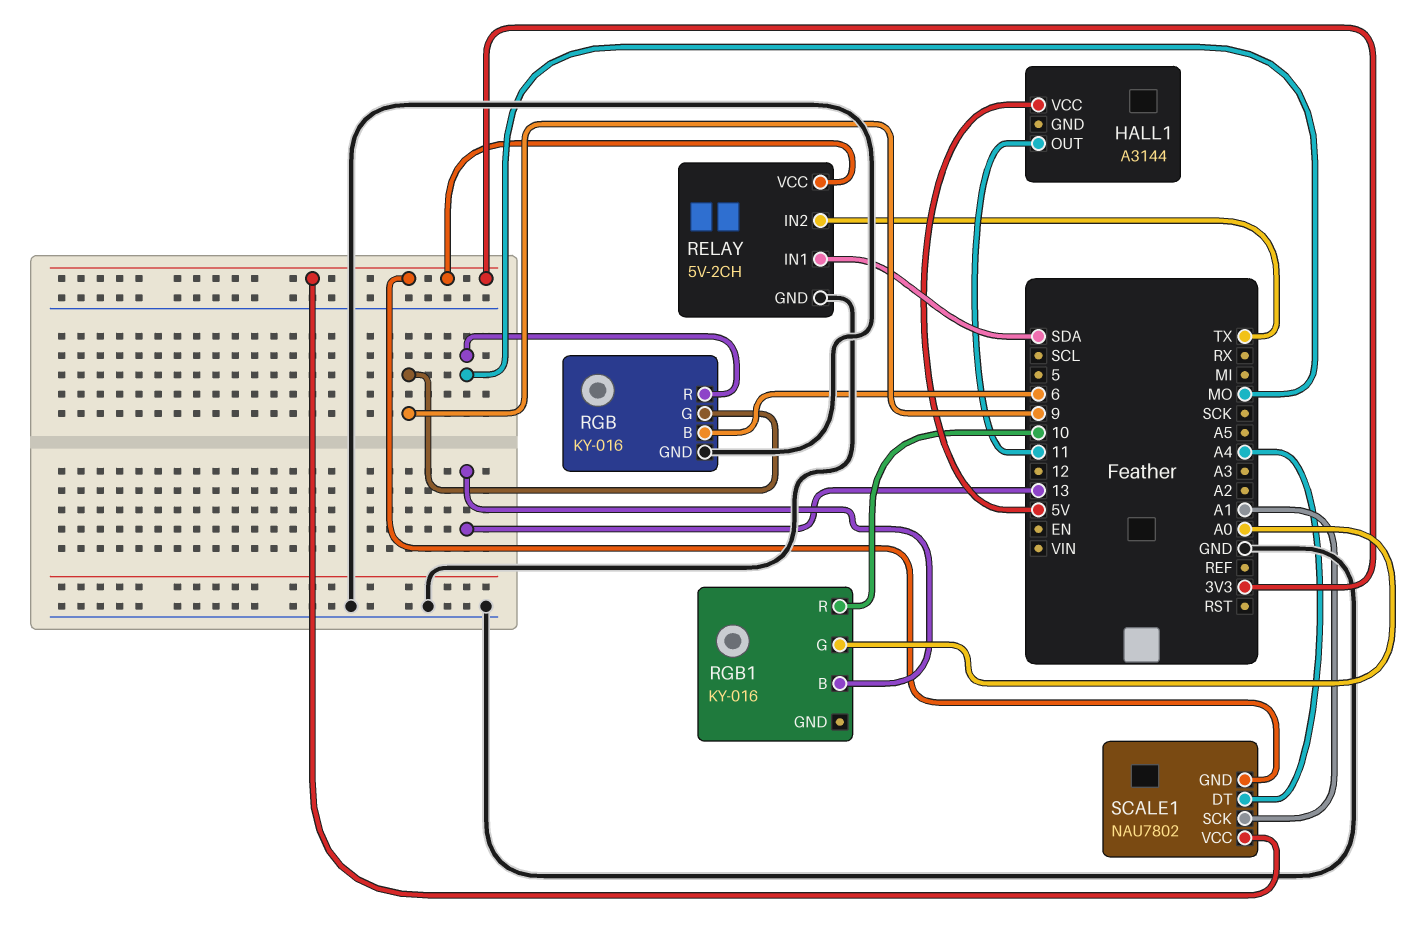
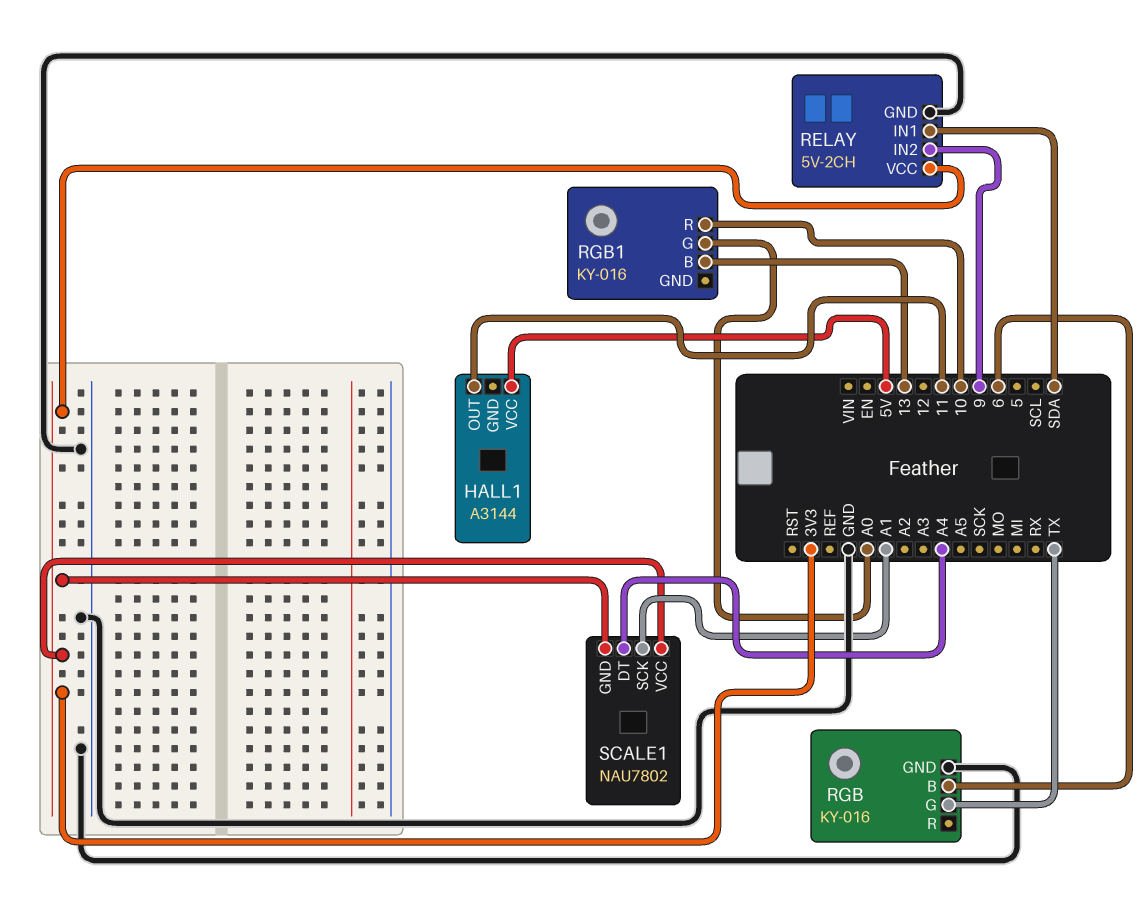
RELAY pin IN2: TX -> 9
RGB pin G: 9 -> TX
RGB pin R: MO -> none

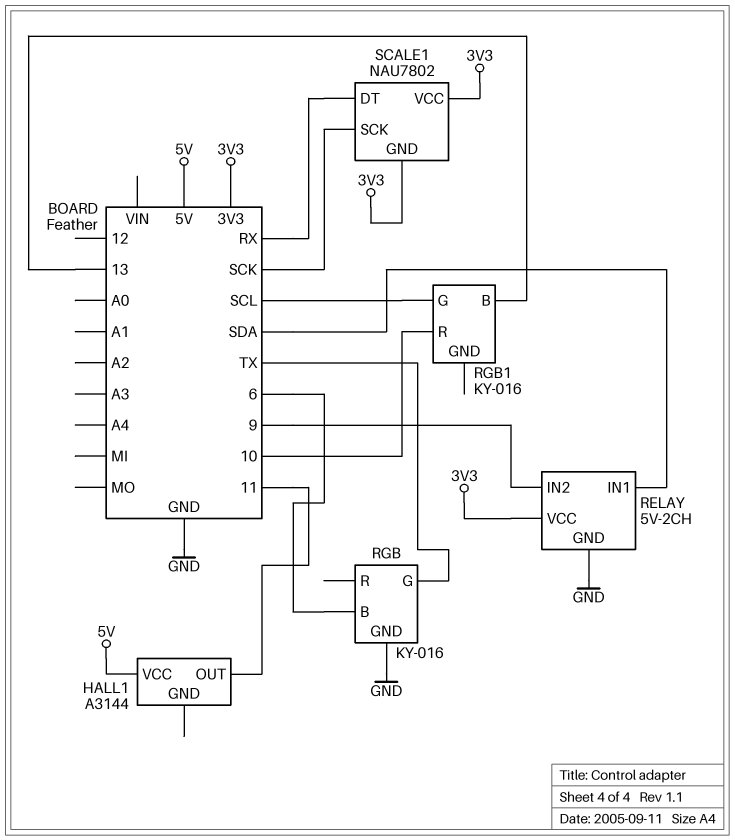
RGB1 pin G: A0 -> SCL
SCALE1 pin DT: A4 -> RX
SCALE1 pin SCK: A1 -> SCK

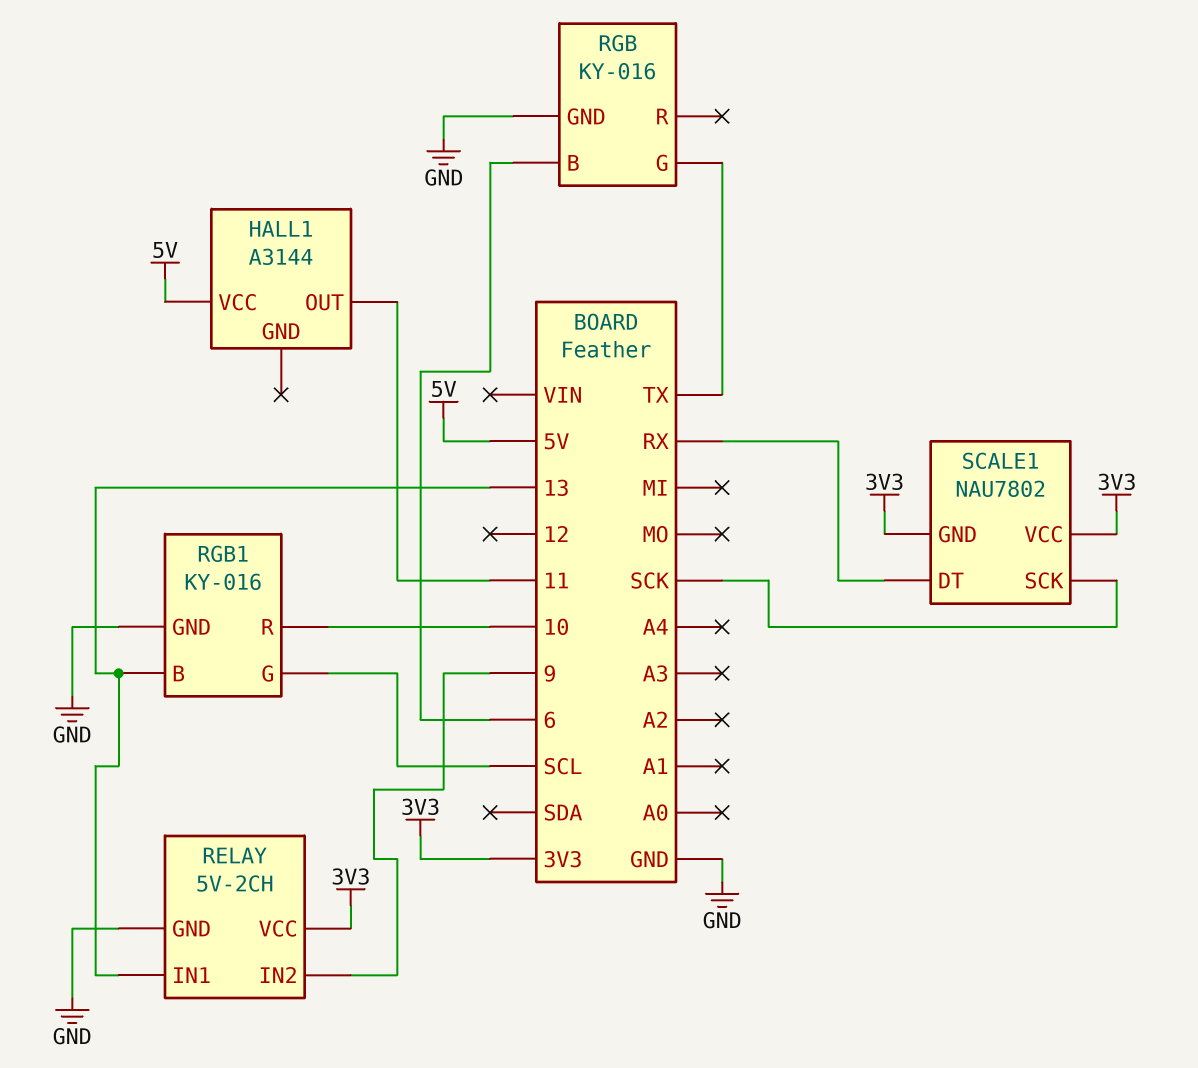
RELAY pin IN1: SDA -> 13
RGB1 pin GND: none -> GND

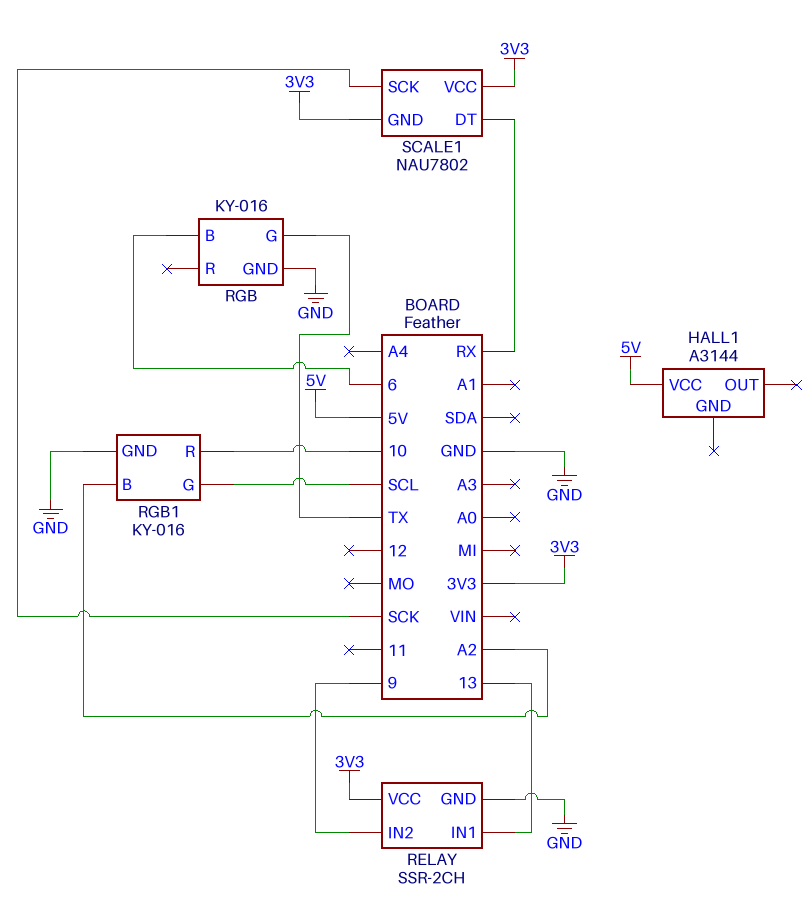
HALL1 pin OUT: 11 -> none
RELAY: 5V-2CH -> SSR-2CH
RGB1 pin B: 13 -> A2

